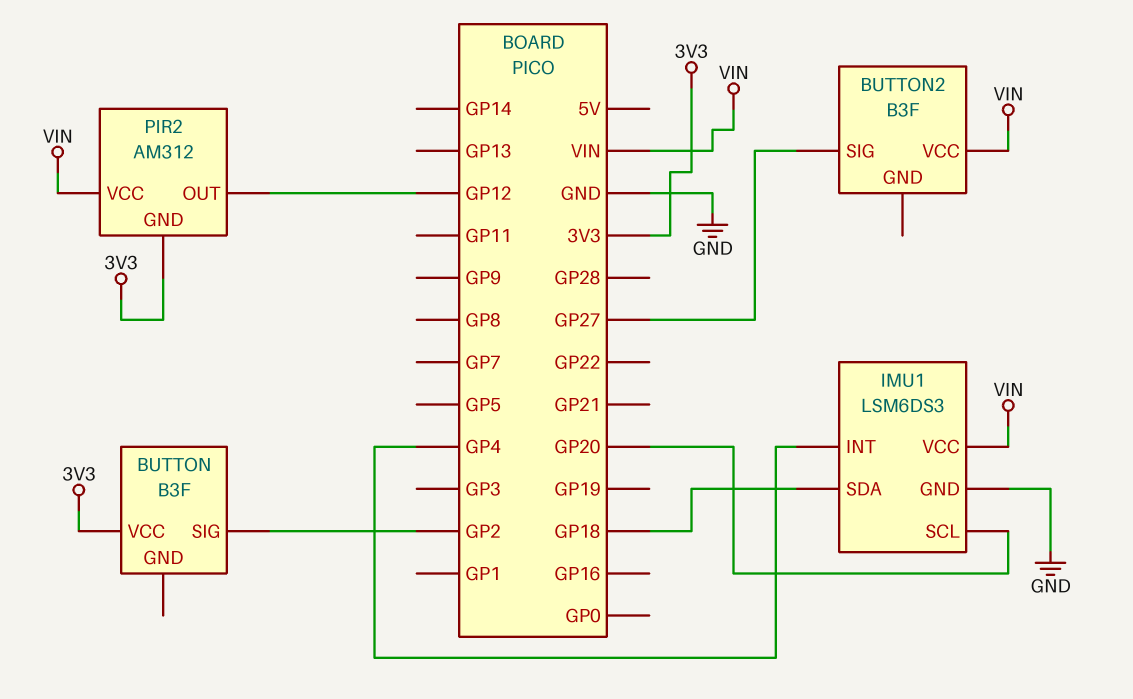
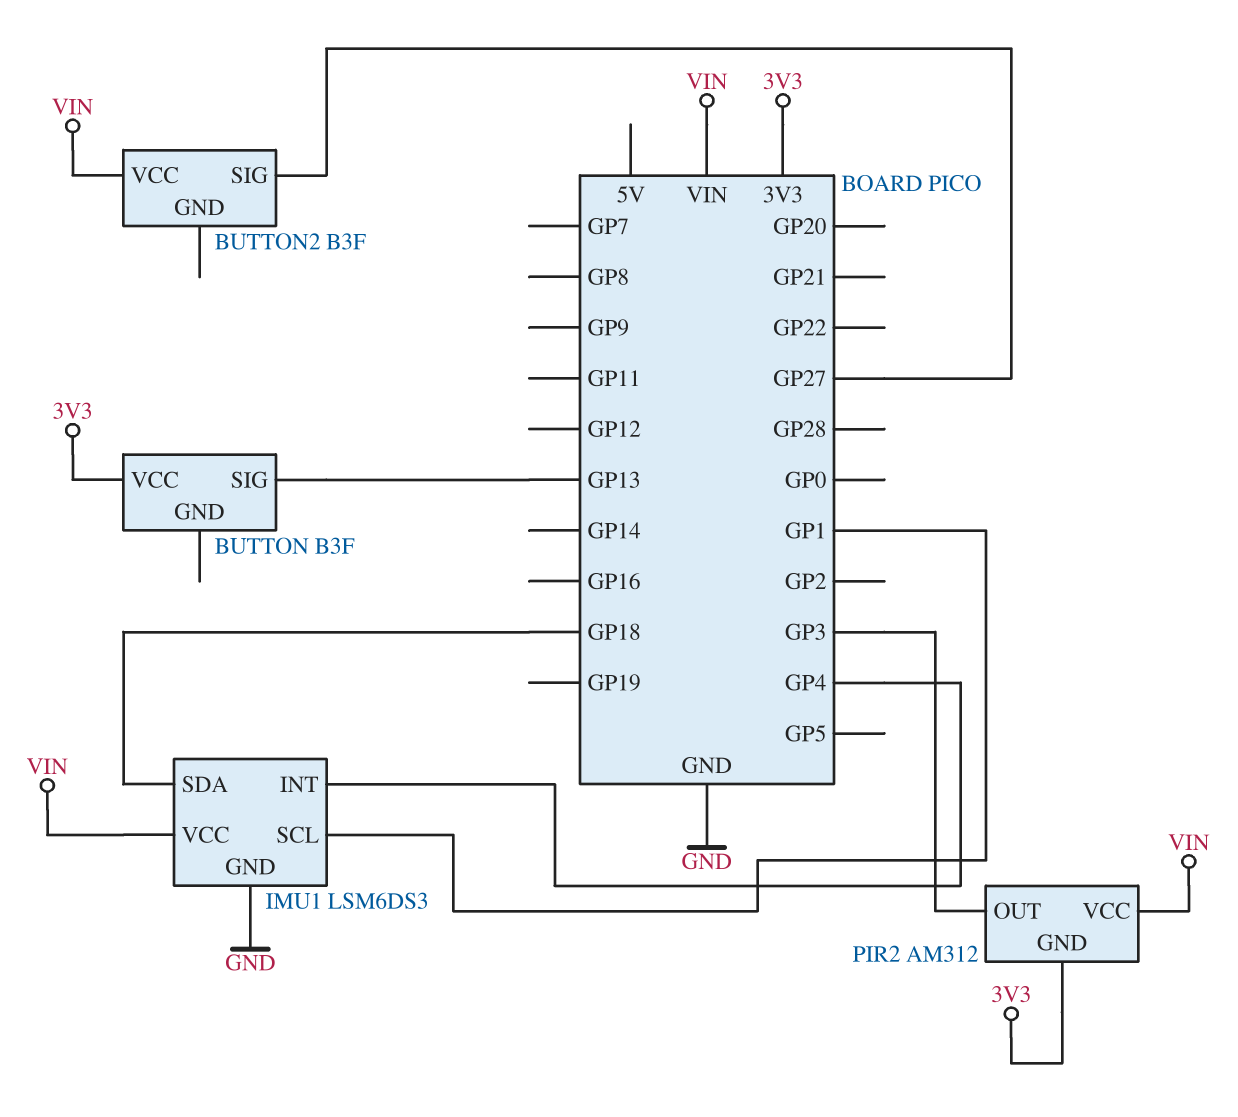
BUTTON pin SIG: GP2 -> GP13
IMU1 pin SCL: GP20 -> GP1
PIR2 pin OUT: GP12 -> GP3

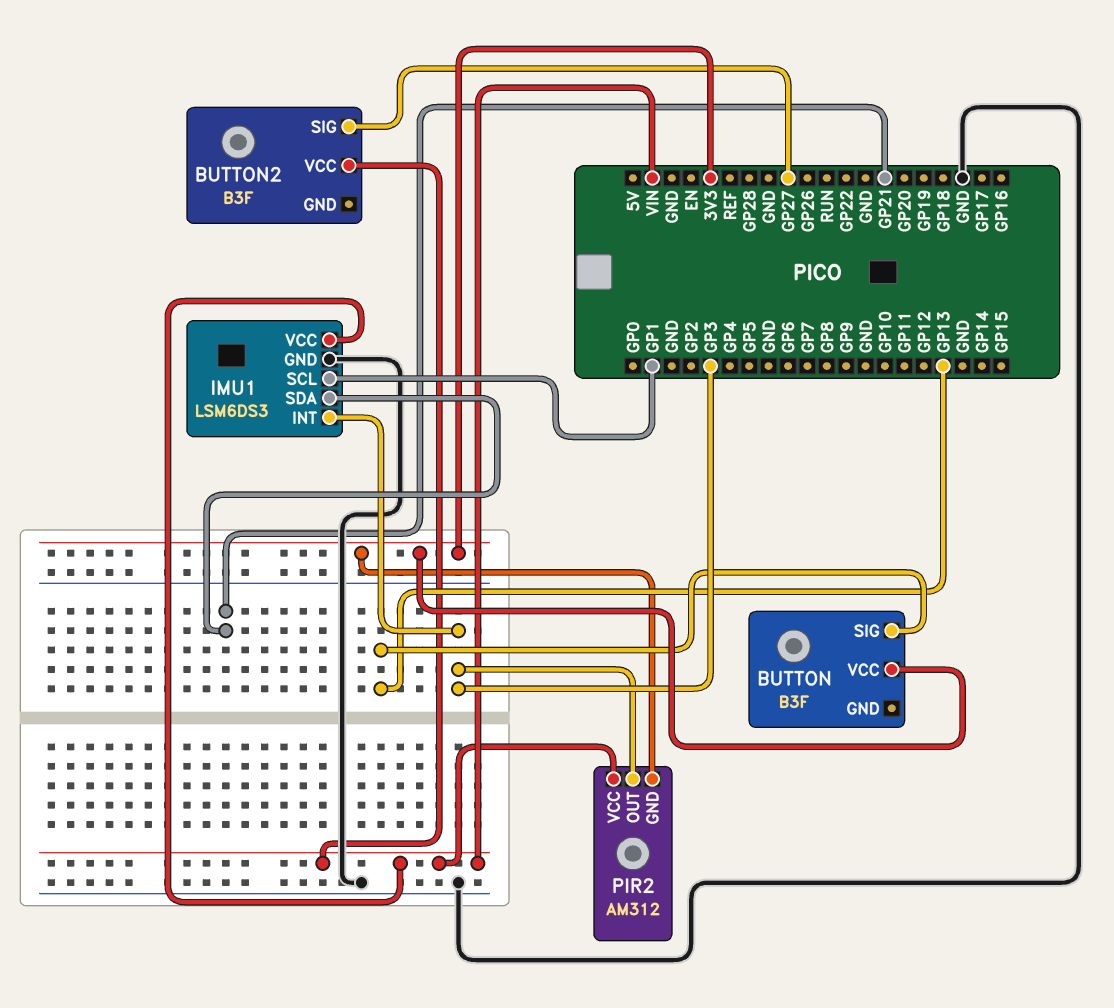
IMU1 pin INT: GP4 -> GP3
IMU1 pin SDA: GP18 -> GP21

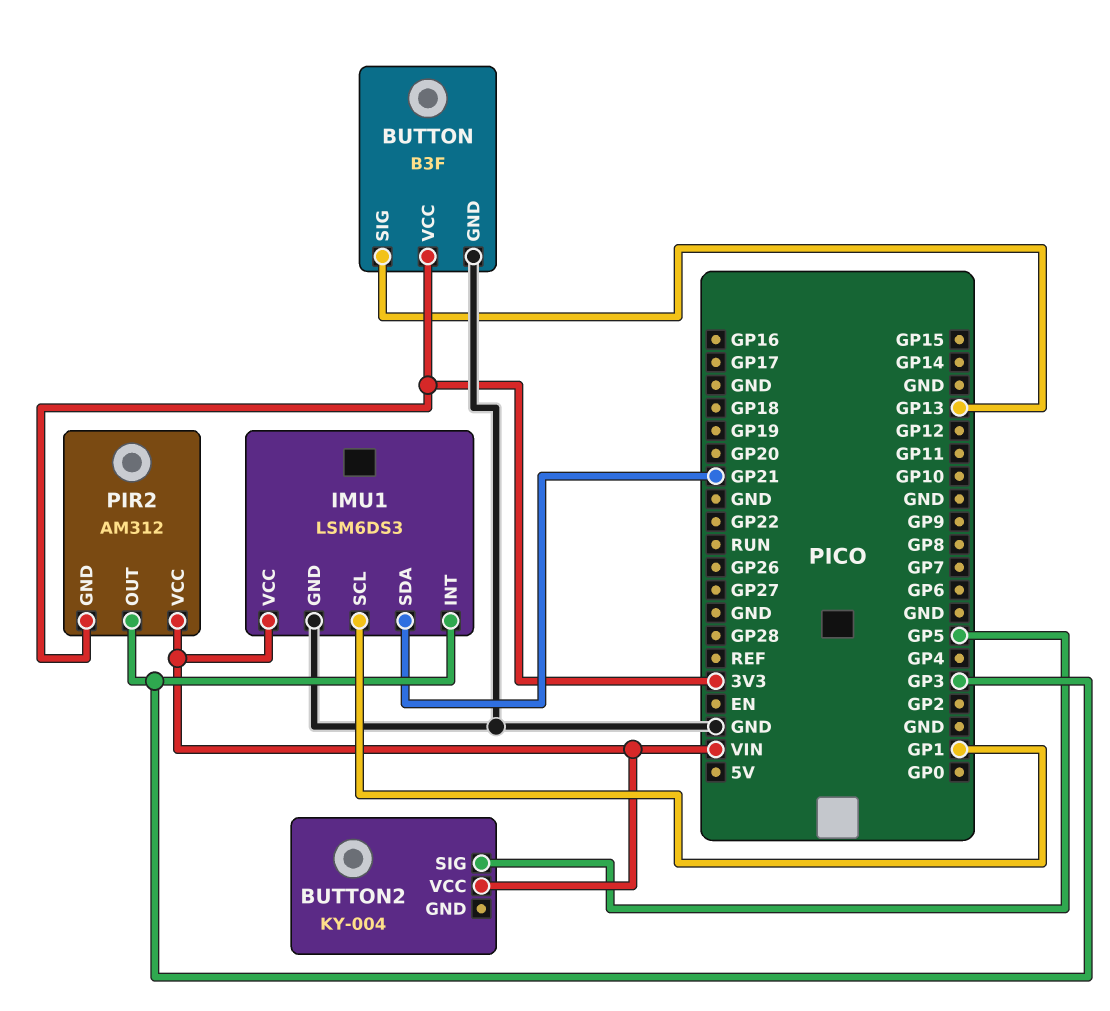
BUTTON pin GND: none -> GND
BUTTON2: B3F -> KY-004
BUTTON2 pin SIG: GP27 -> GP5

